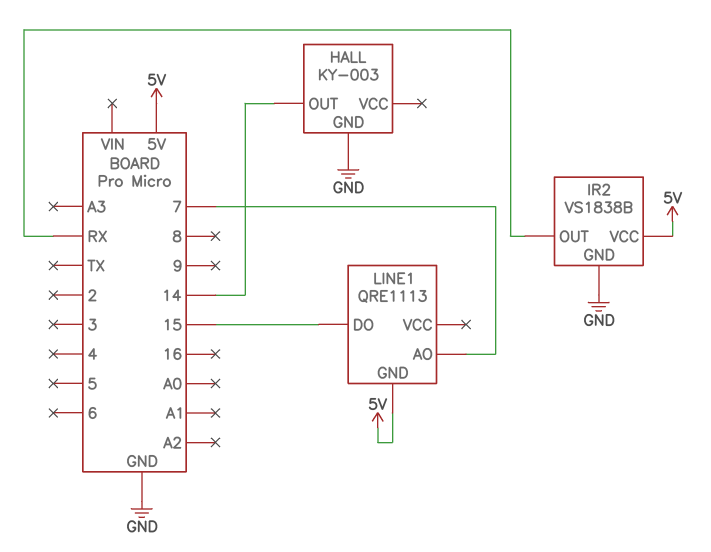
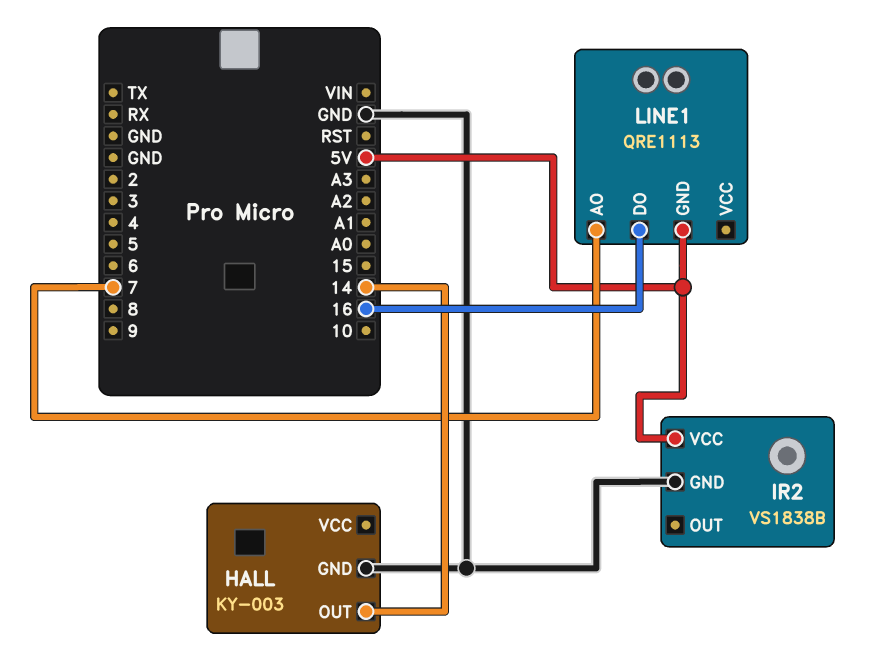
IR2 pin OUT: RX -> none
LINE1 pin DO: 15 -> 16

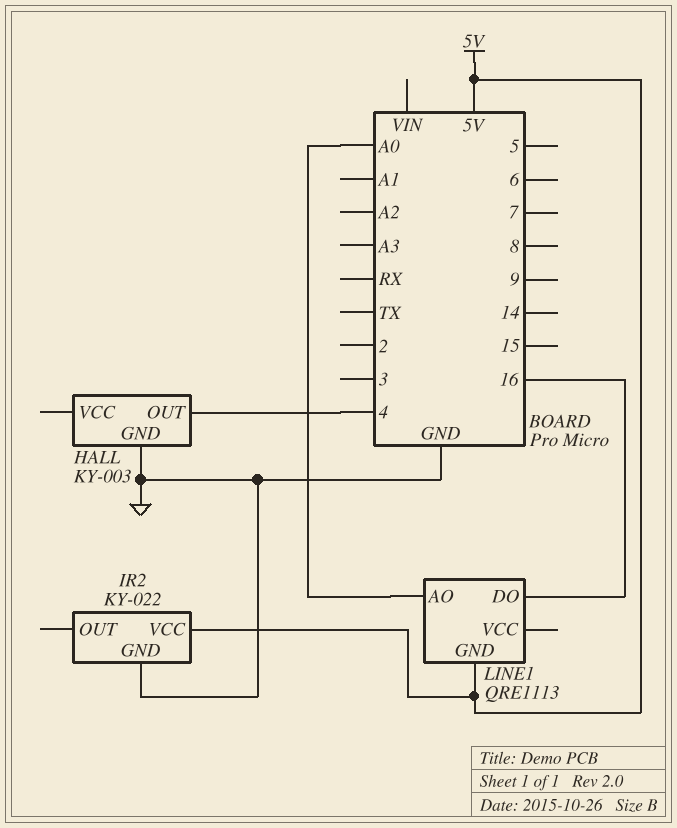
HALL pin OUT: 14 -> 4
IR2: VS1838B -> KY-022
LINE1 pin AO: 7 -> A0

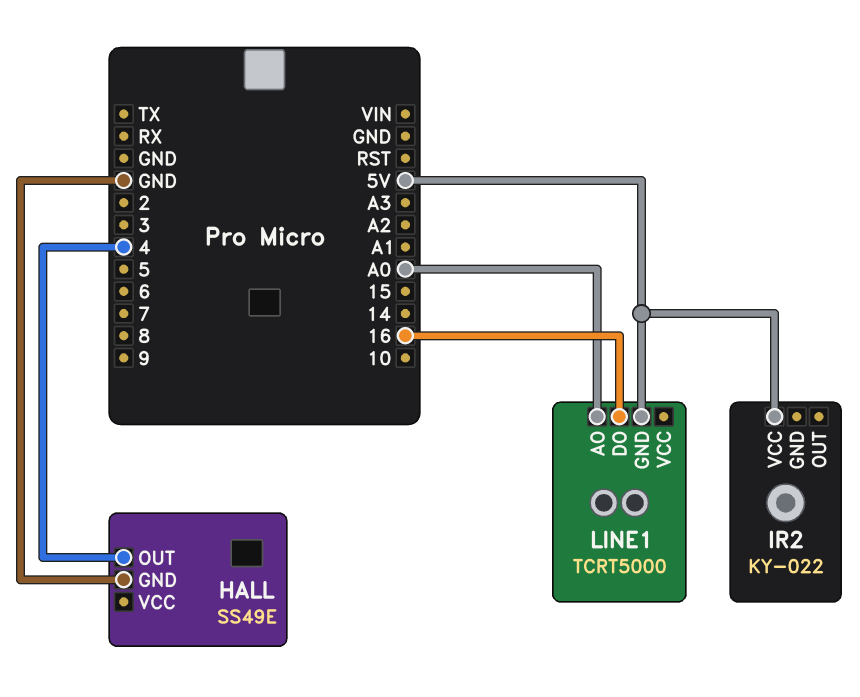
HALL: KY-003 -> SS49E
IR2 pin GND: GND -> none
LINE1: QRE1113 -> TCRT5000

